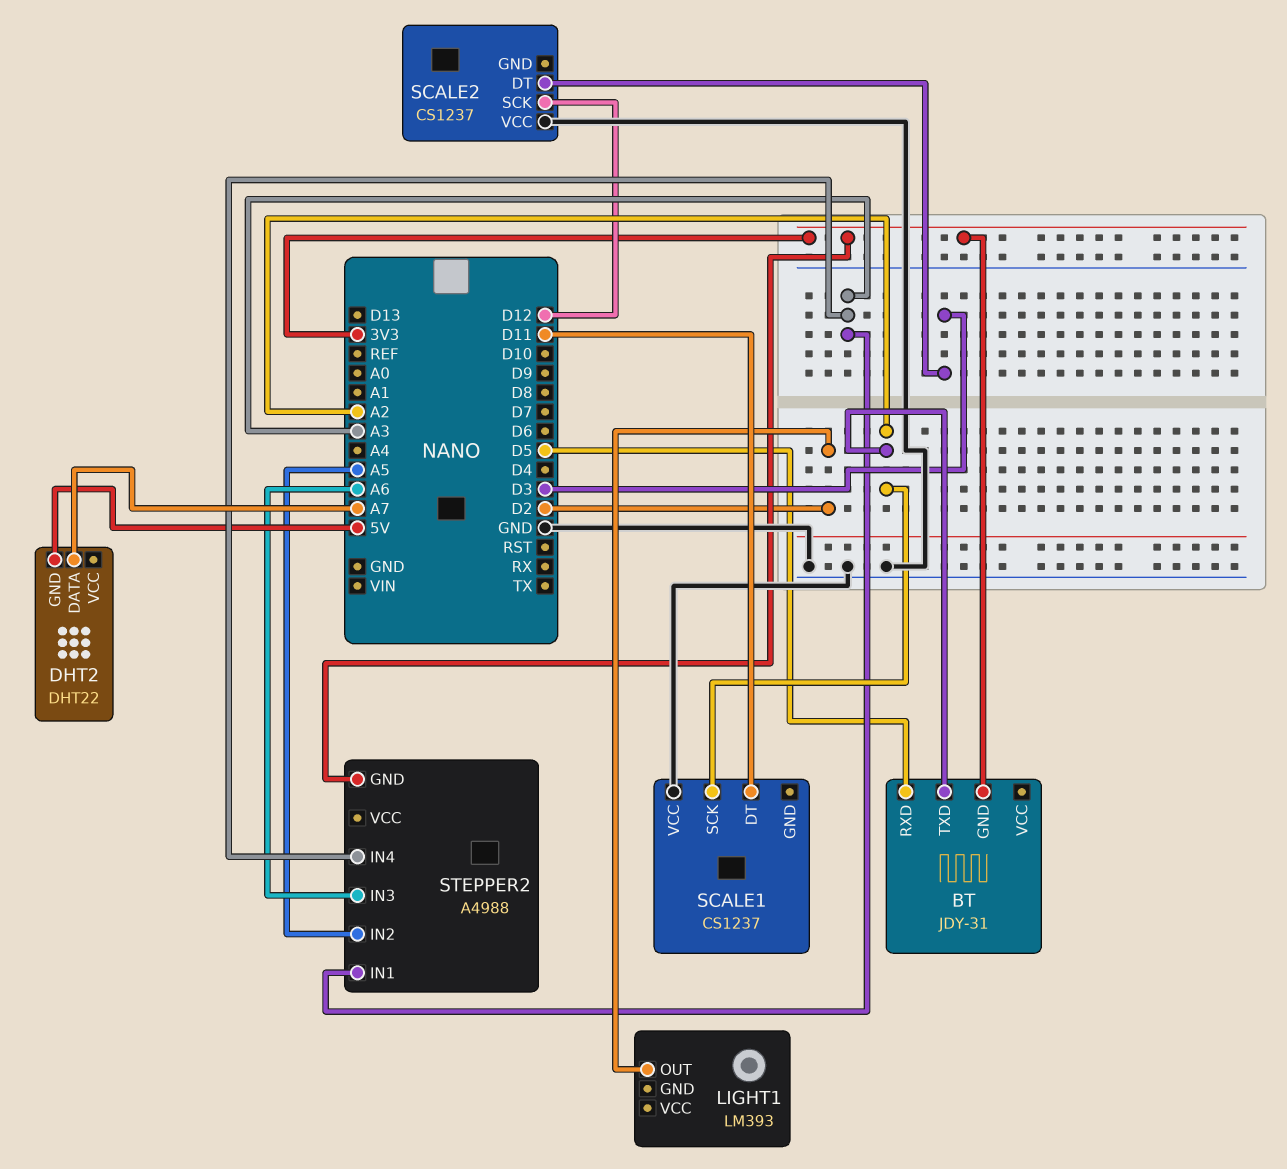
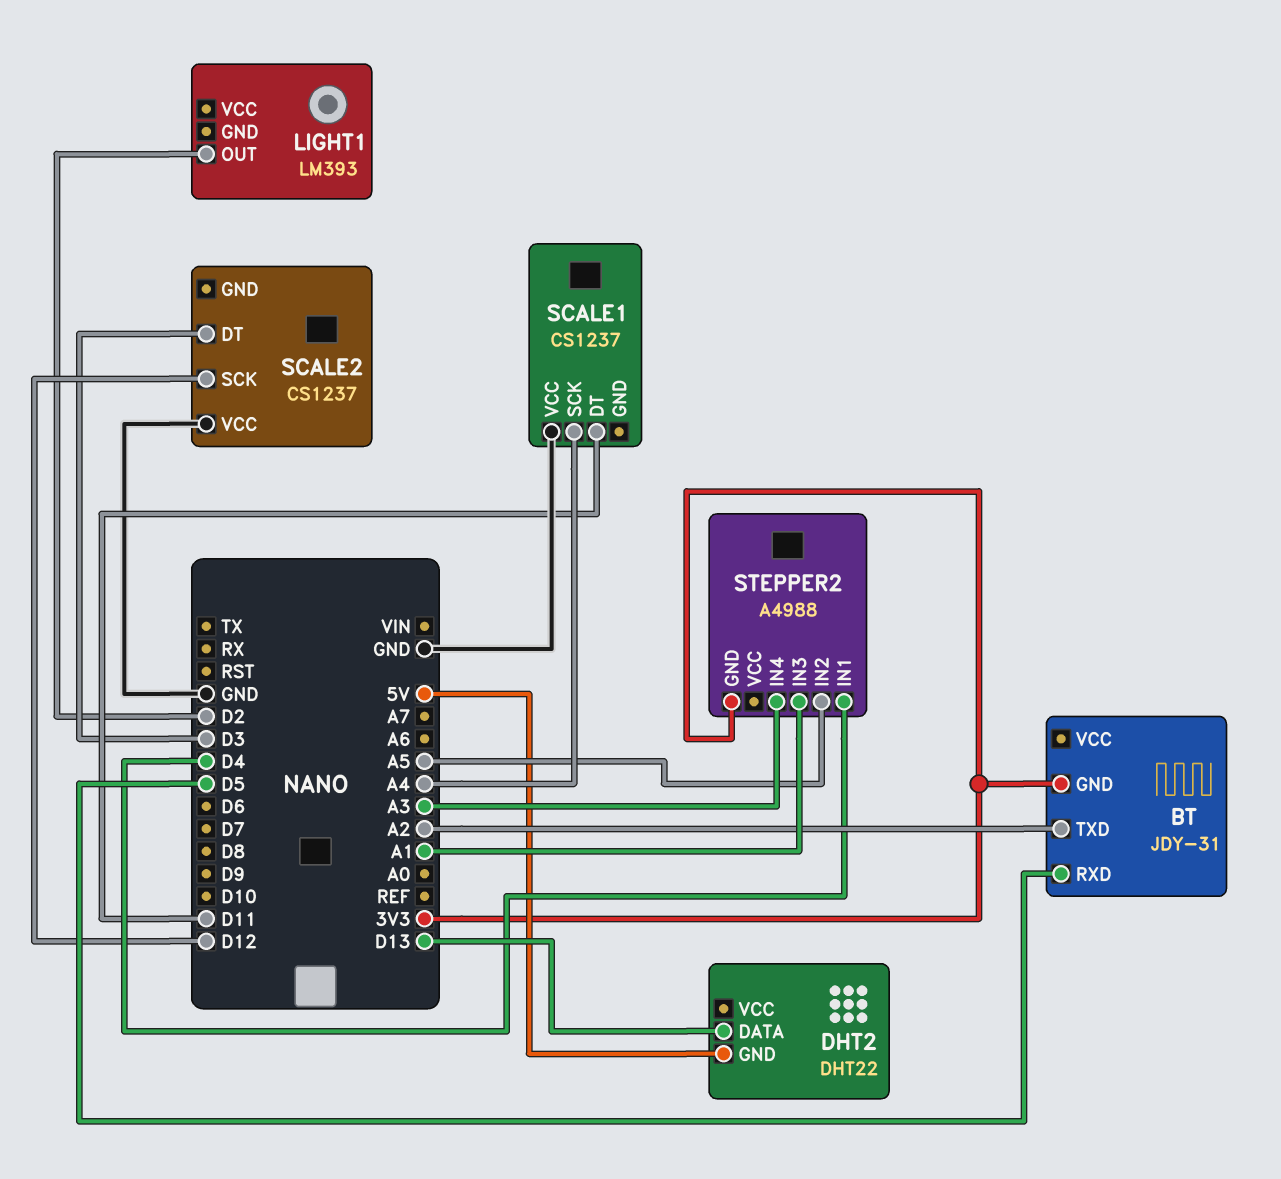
DHT2 pin DATA: A7 -> D13
SCALE1 pin SCK: A2 -> A4
STEPPER2 pin IN1: A3 -> D4
STEPPER2 pin IN3: A6 -> A1

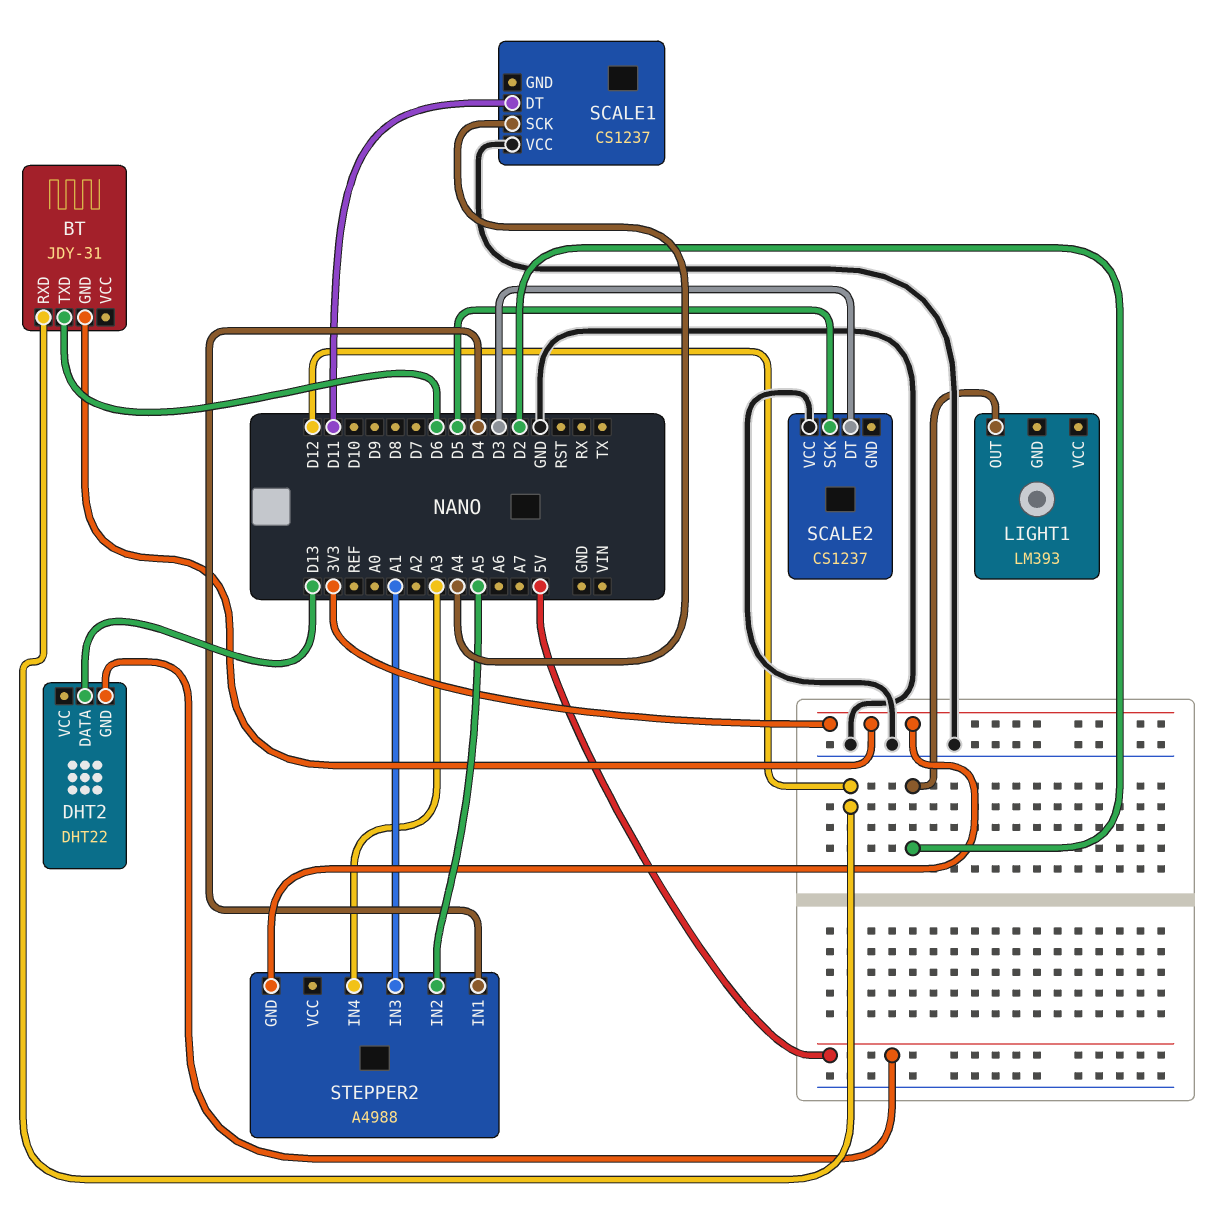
BT pin RXD: D5 -> D12
BT pin TXD: A2 -> D6
SCALE2 pin SCK: D12 -> D5

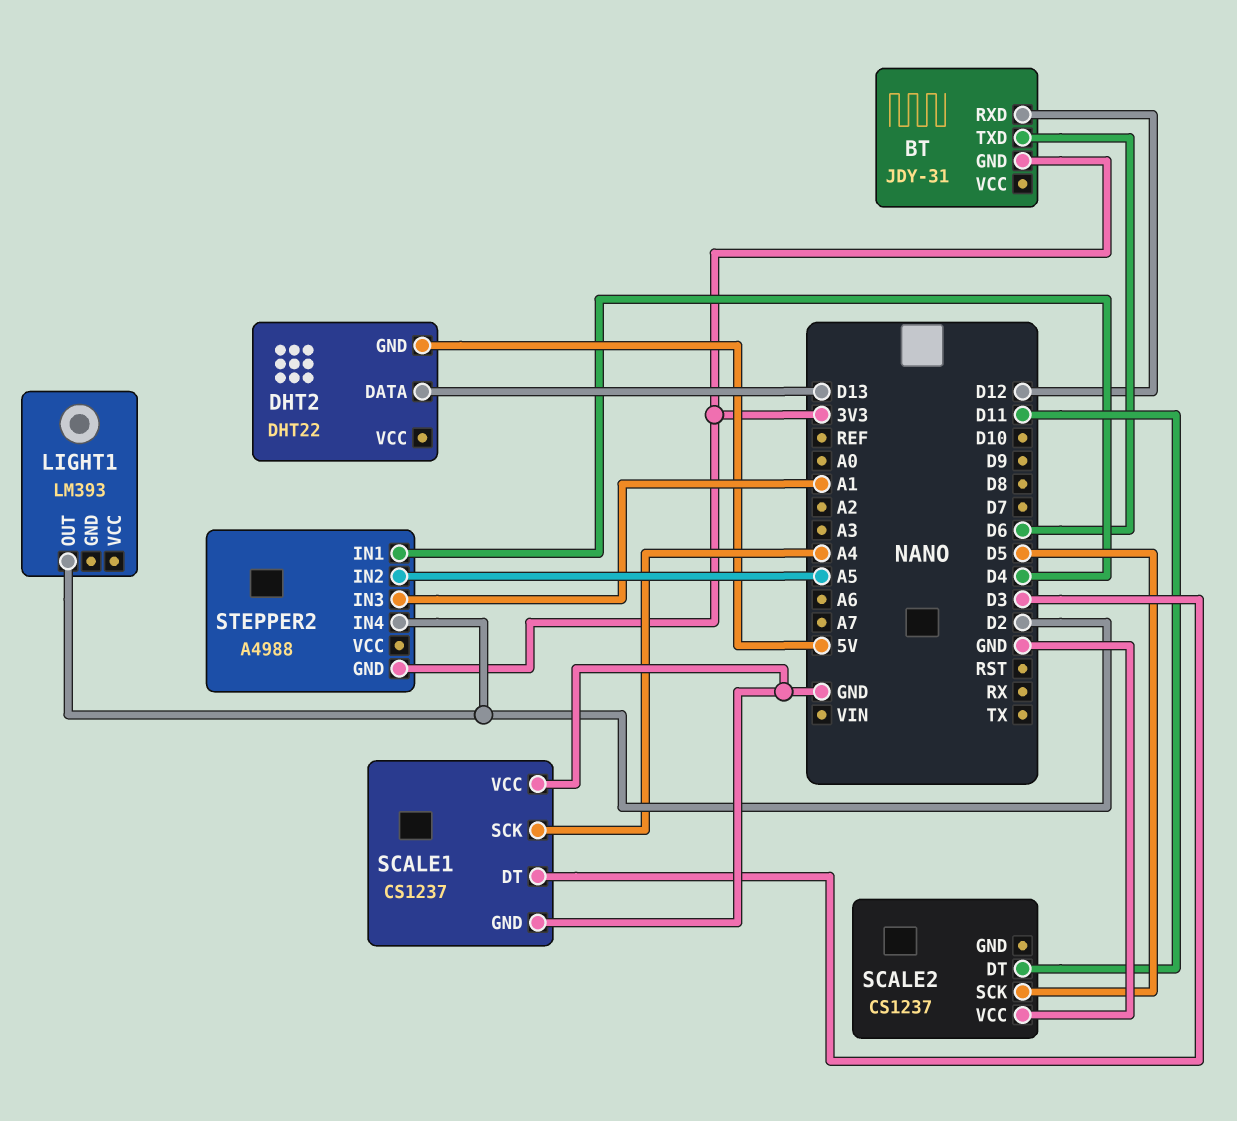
SCALE1 pin DT: D11 -> D3
SCALE1 pin GND: none -> GND
SCALE2 pin DT: D3 -> D11
STEPPER2 pin IN4: A3 -> D2

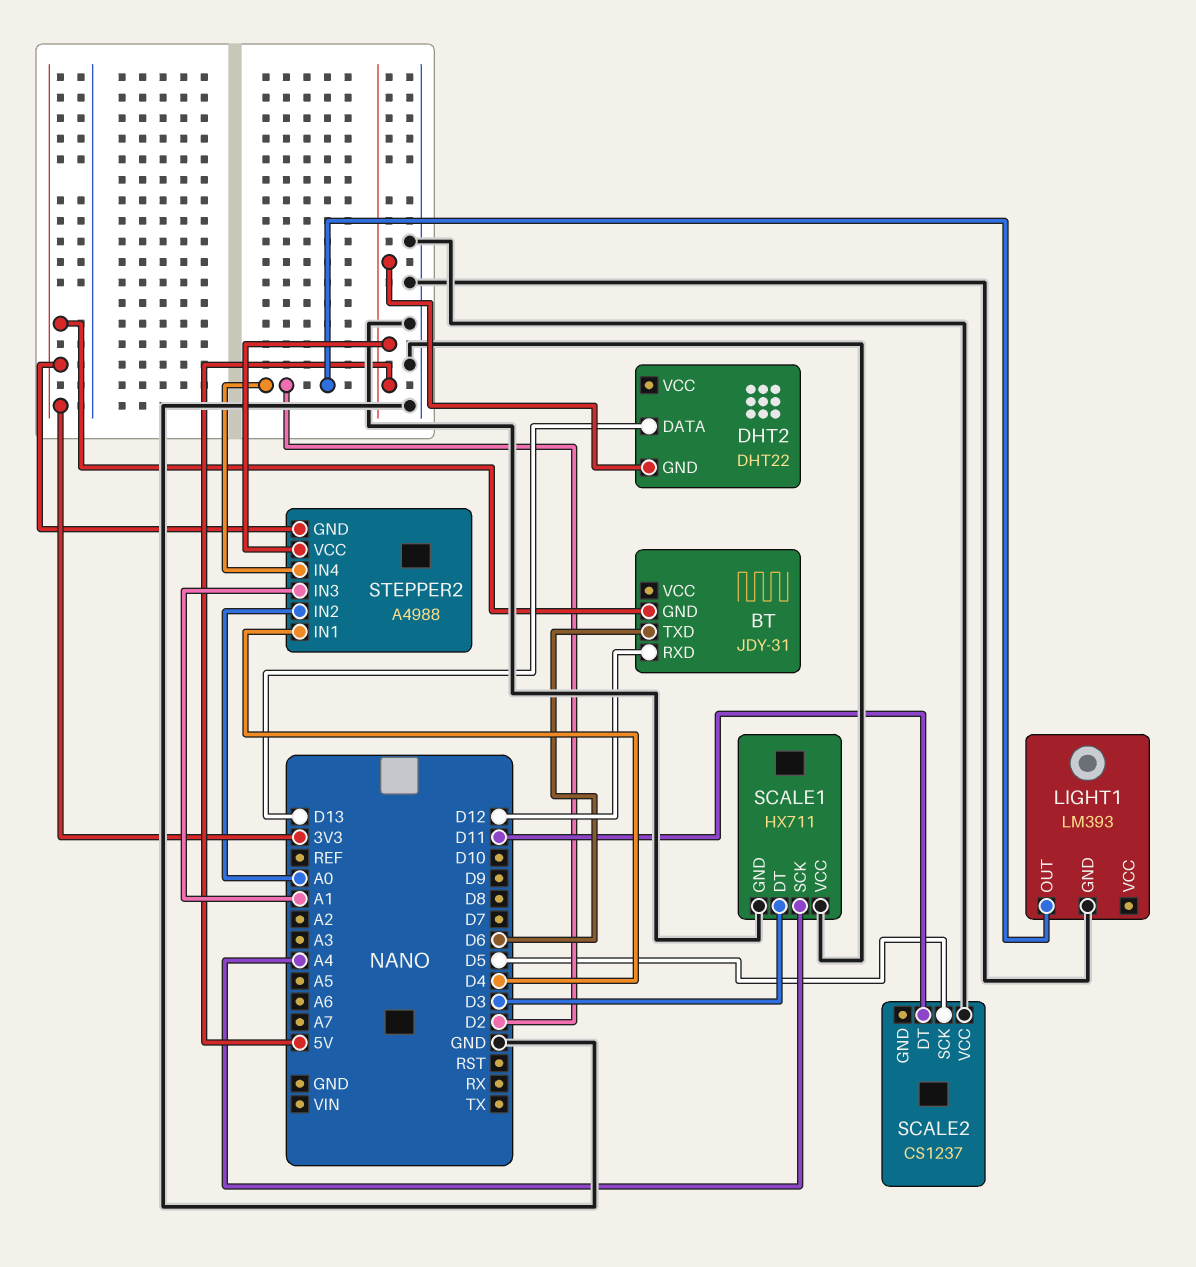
LIGHT1 pin GND: none -> GND
SCALE1: CS1237 -> HX711
STEPPER2 pin IN2: A5 -> A0
STEPPER2 pin VCC: none -> 5V

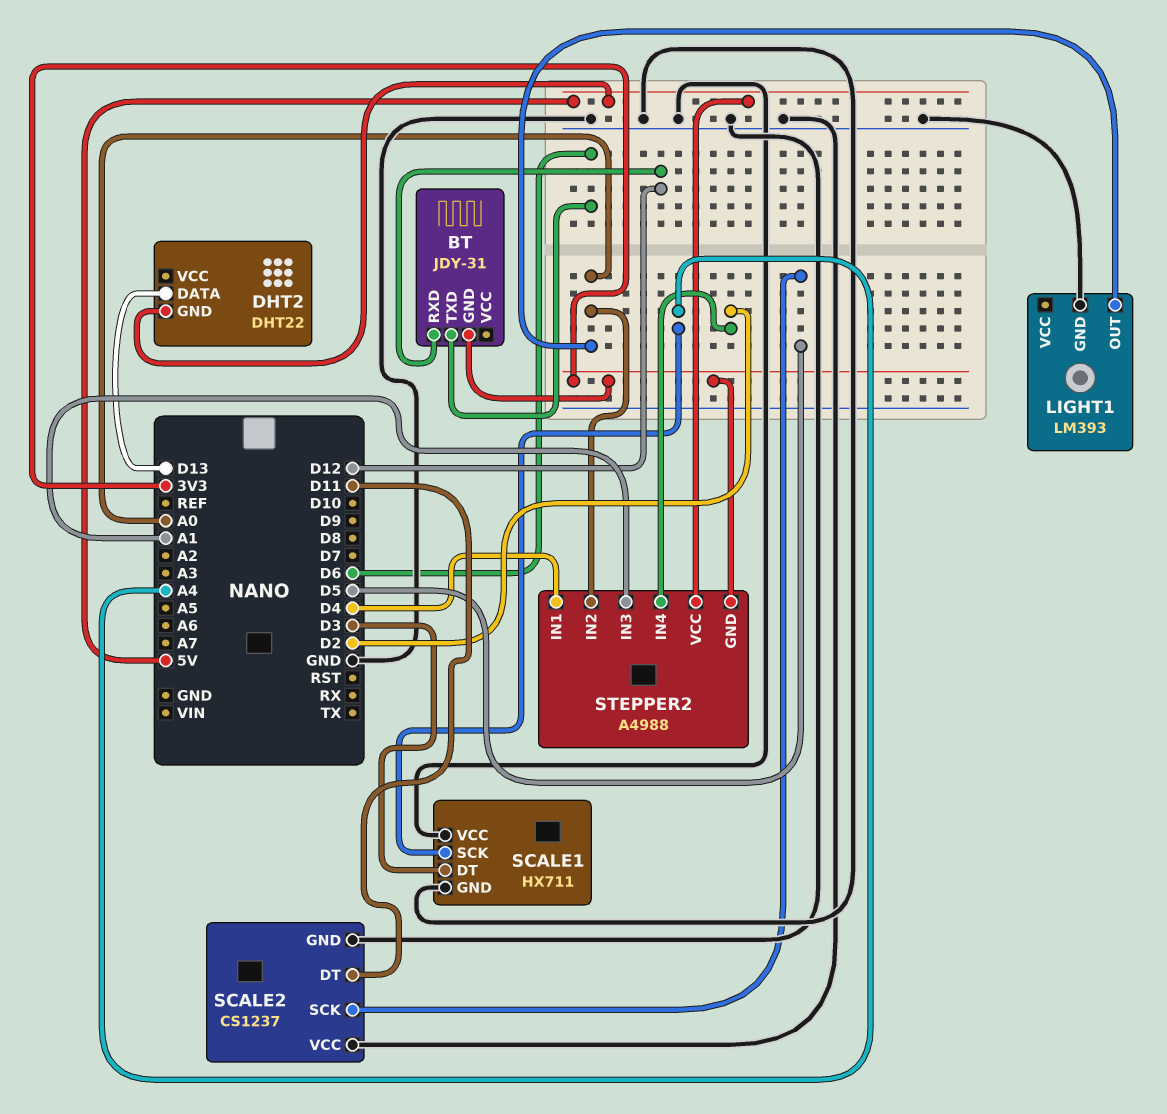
LIGHT1 pin OUT: D2 -> A0
SCALE2 pin GND: none -> GND

